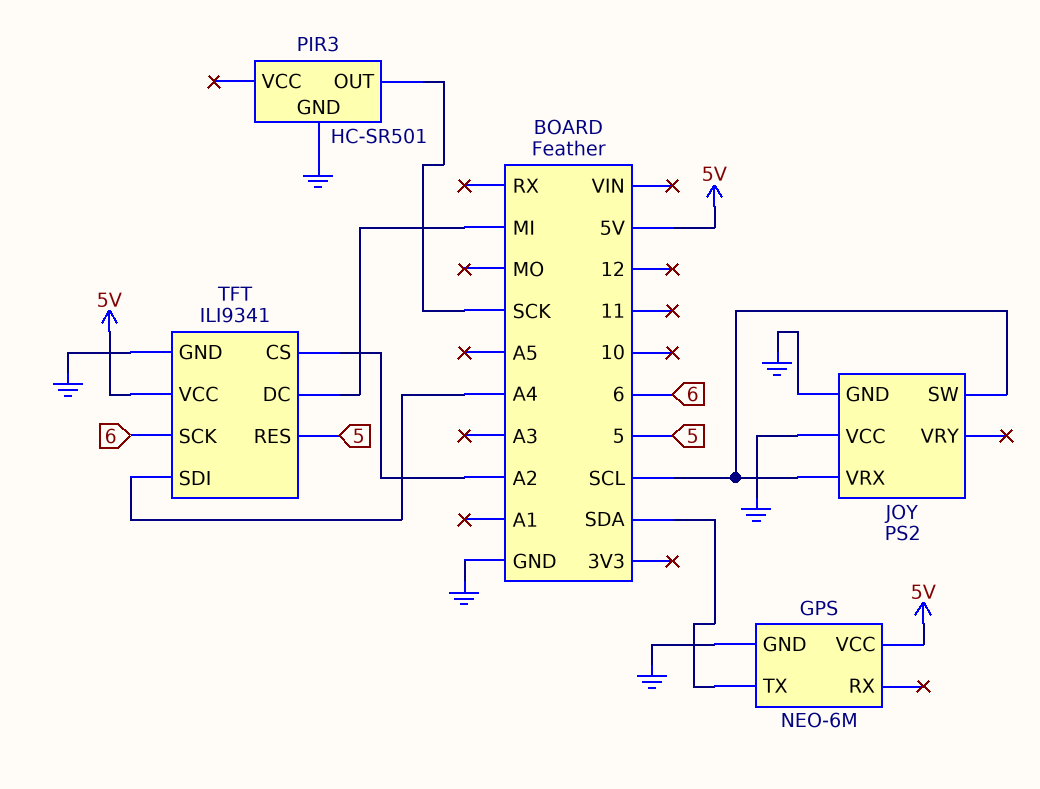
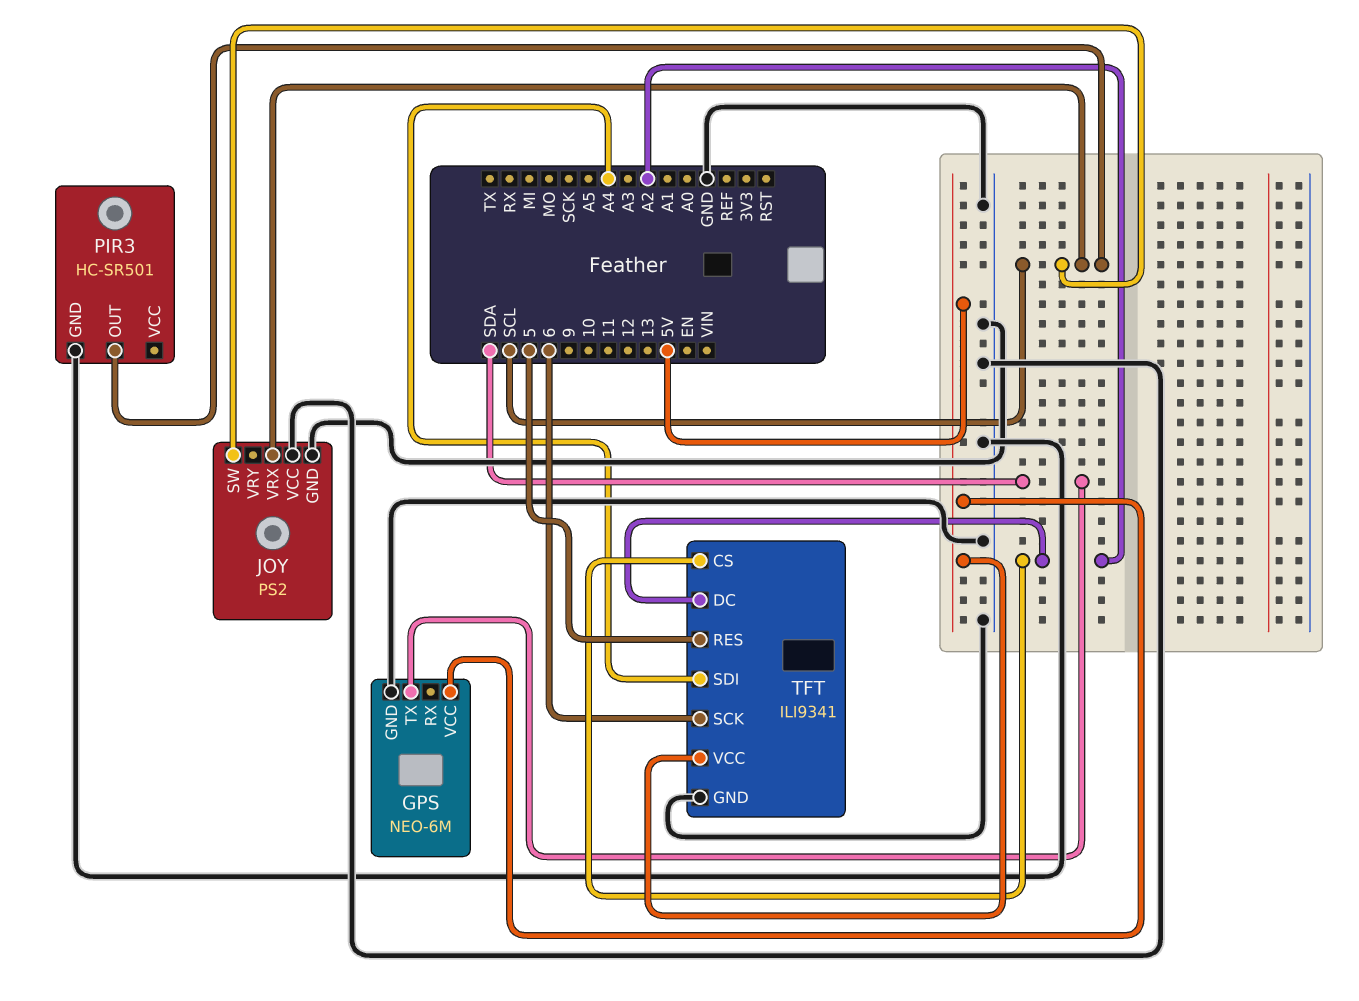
PIR3 pin OUT: SCK -> SCL
TFT pin DC: MI -> A2

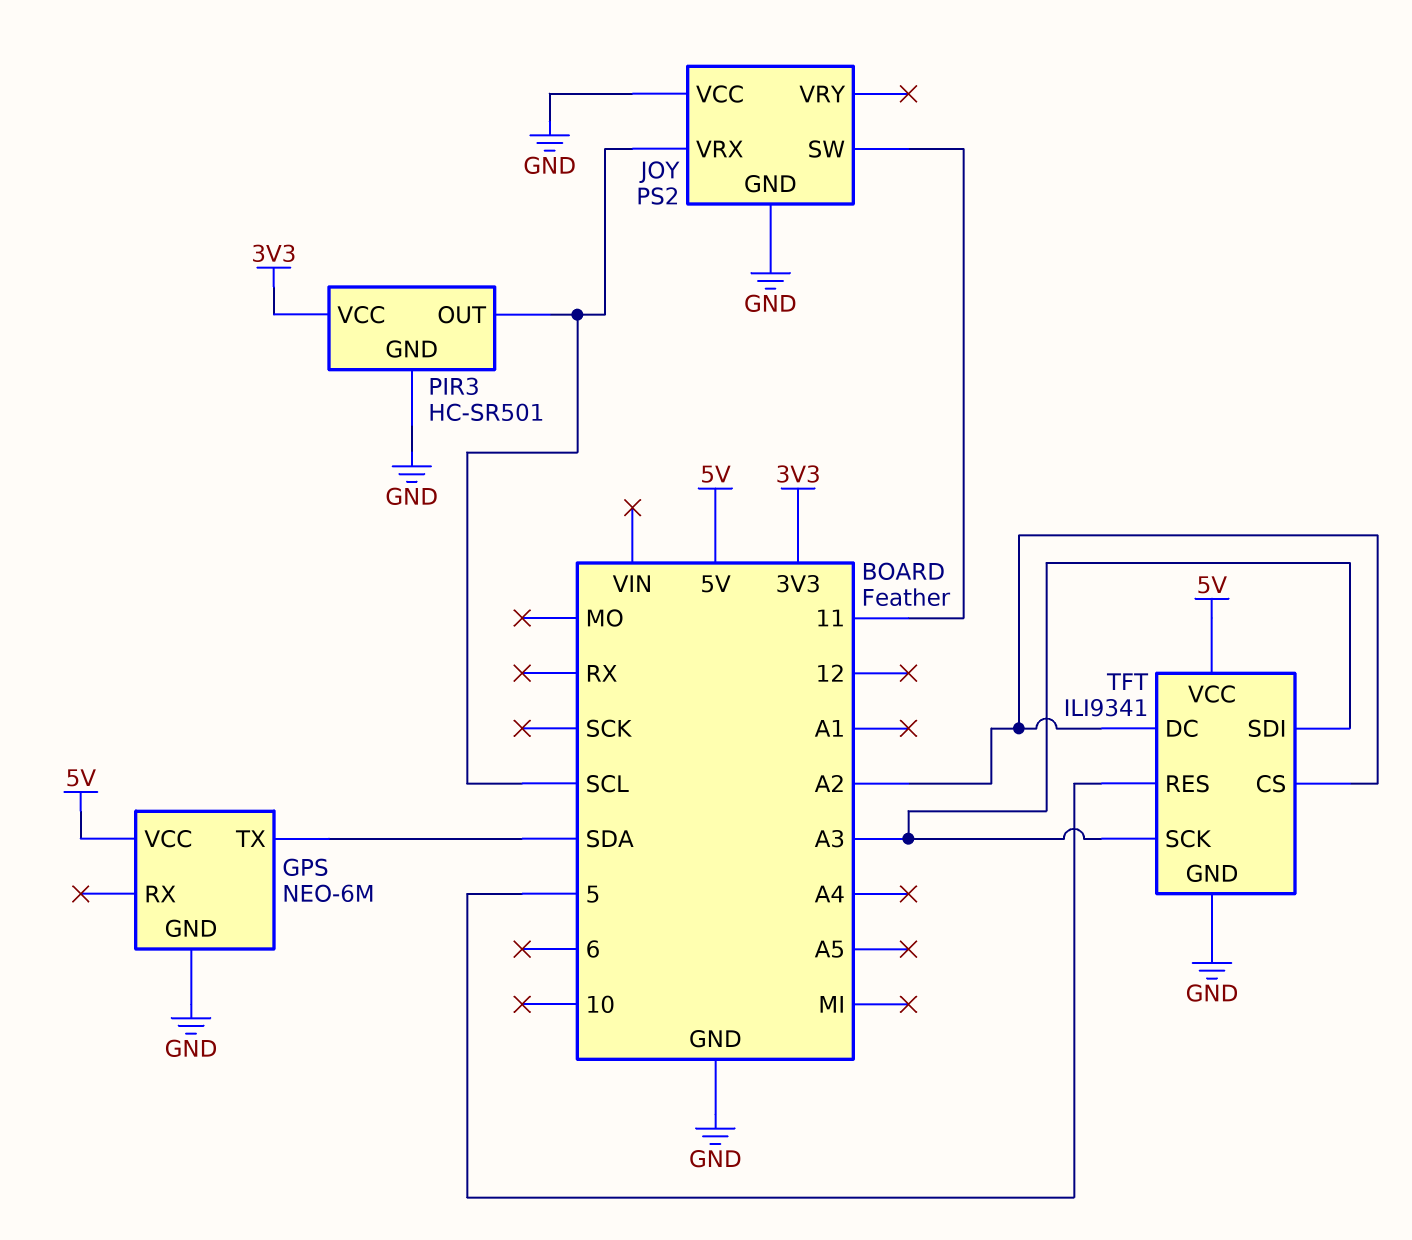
JOY pin SW: SCL -> 11
PIR3 pin VCC: none -> 3V3
TFT pin SCK: 6 -> A3
TFT pin SDI: A4 -> A3

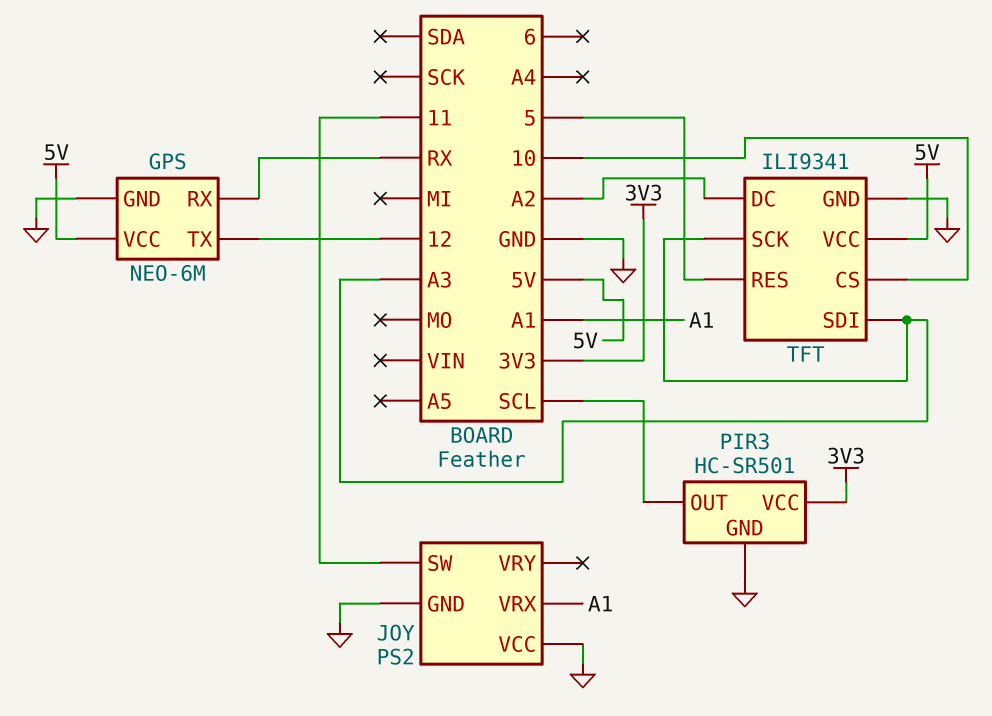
GPS pin RX: none -> RX
GPS pin TX: SDA -> 12
JOY pin VRX: SCL -> A1
TFT pin CS: A2 -> 10

